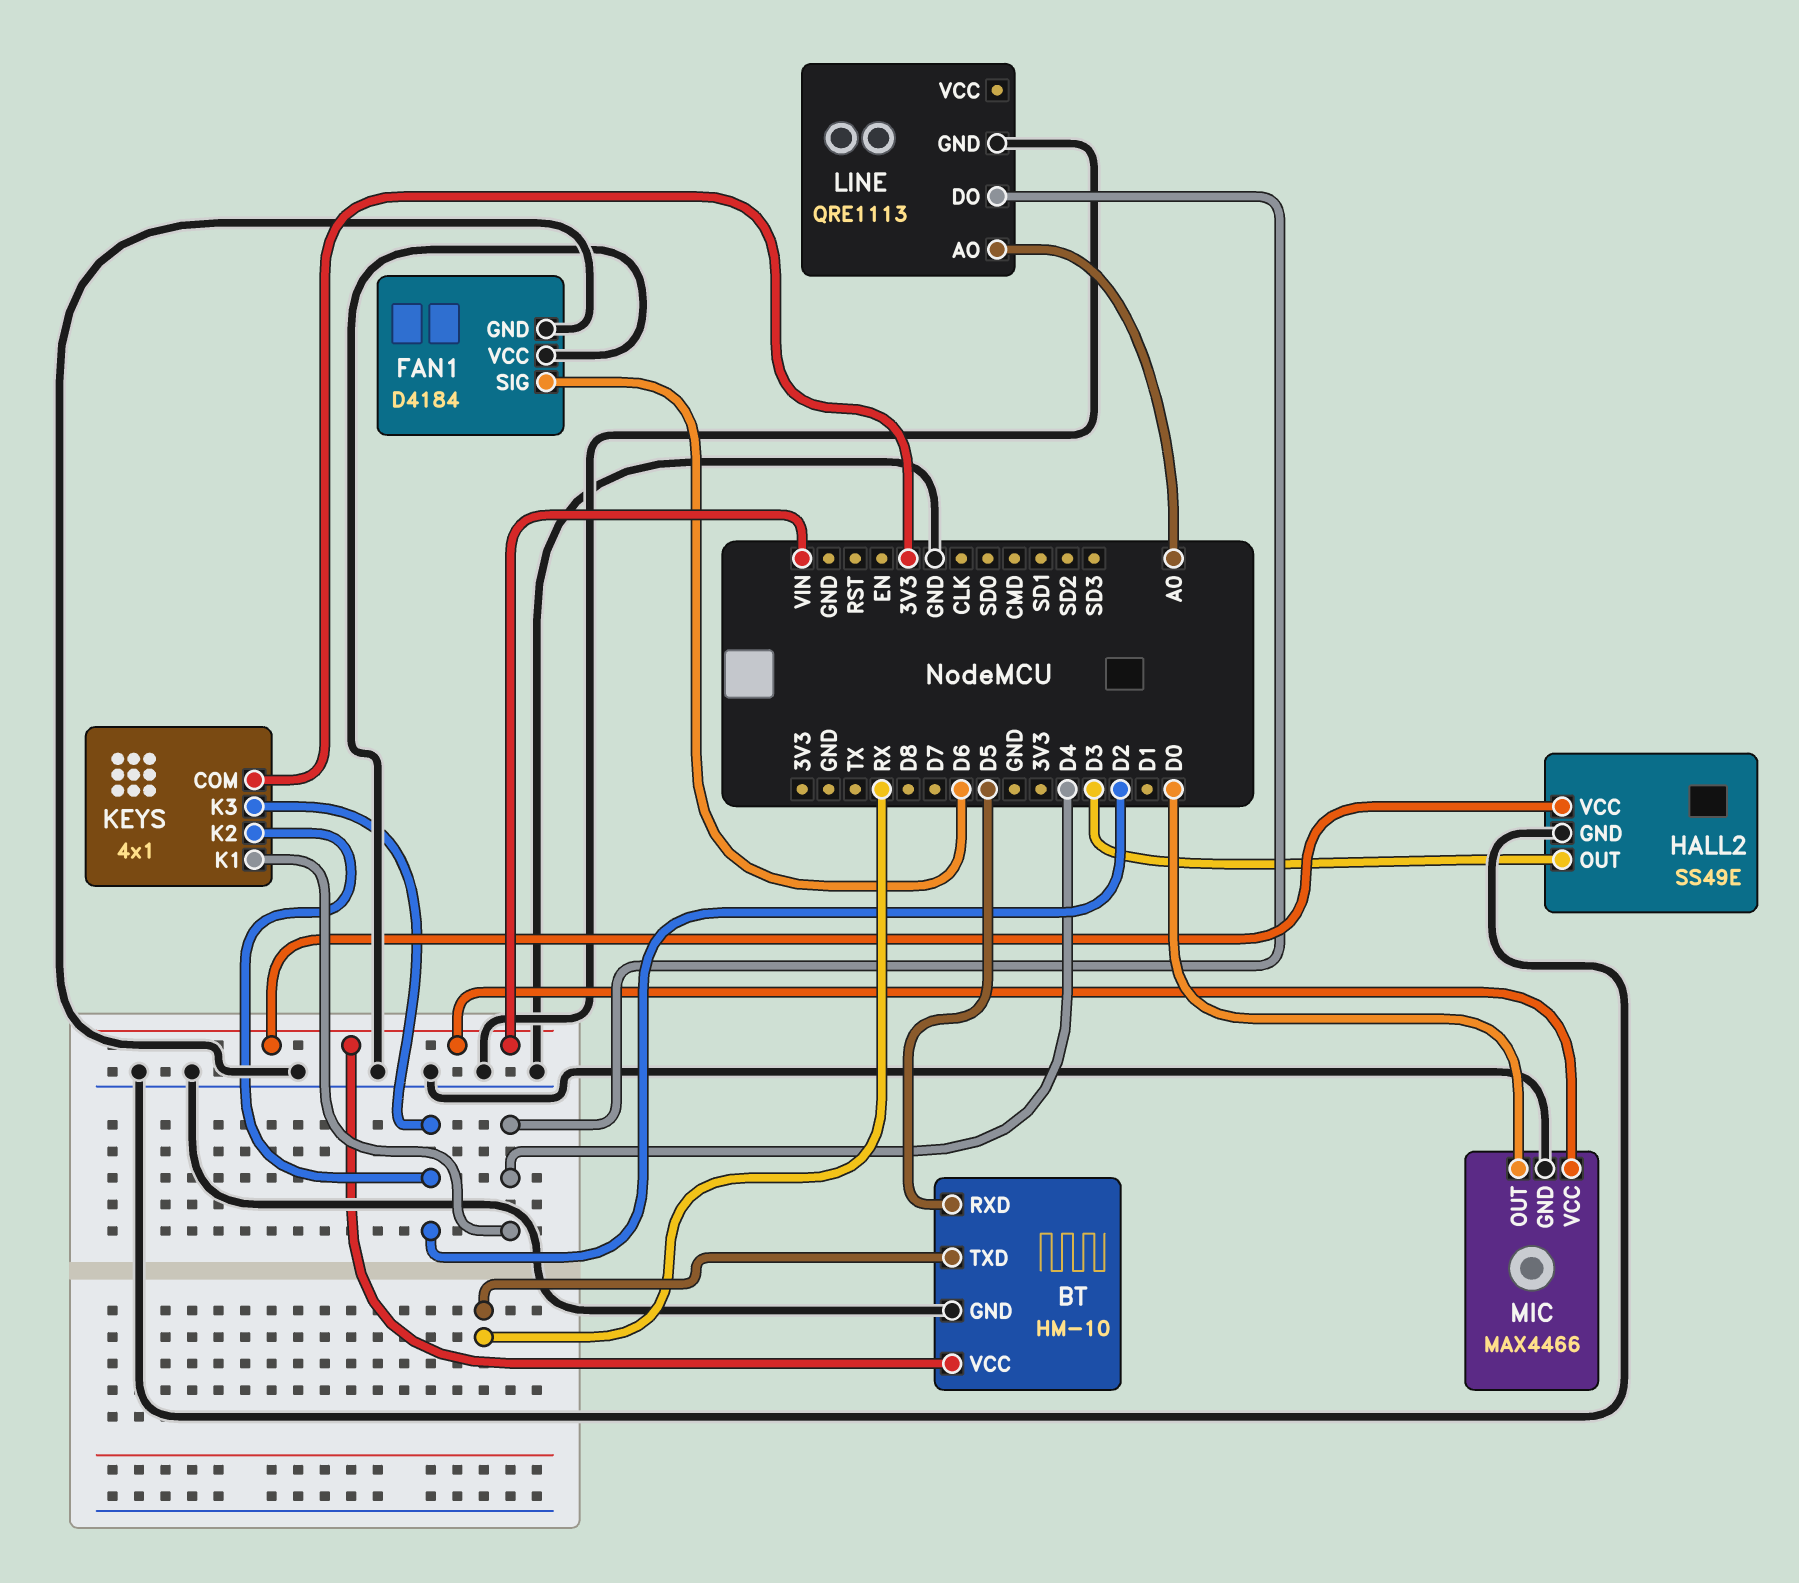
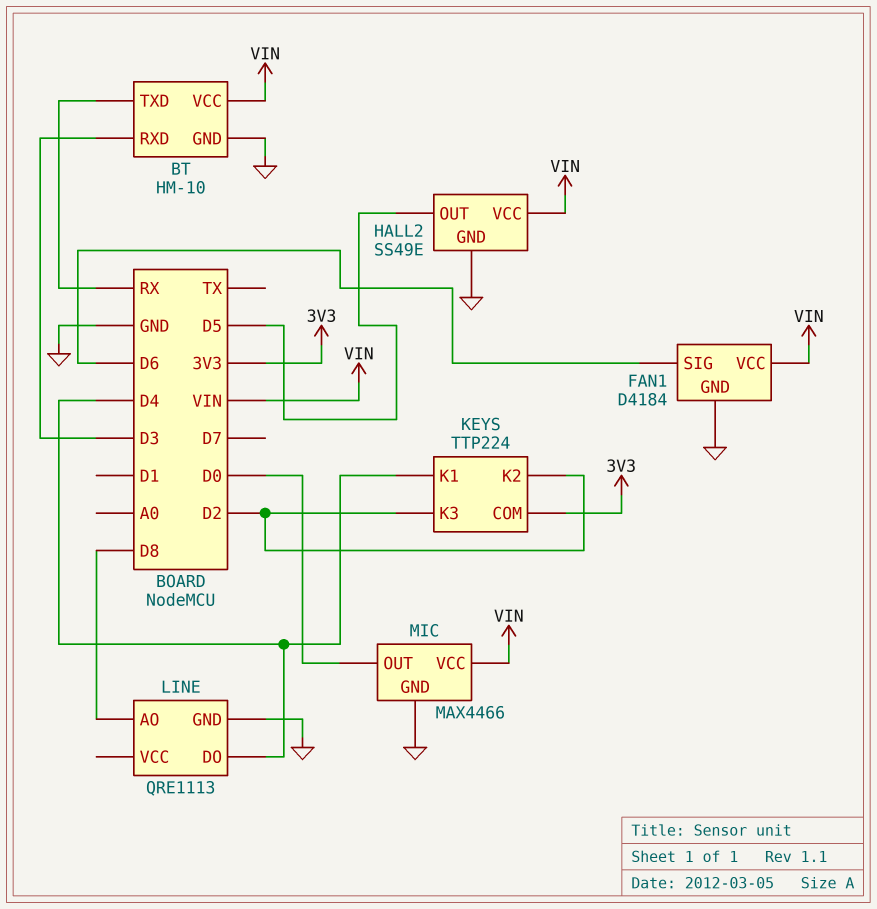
BT pin RXD: D5 -> D3
FAN1 pin VCC: GND -> VIN
HALL2 pin OUT: D3 -> D5
KEYS: 4x1 -> TTP224
LINE pin AO: A0 -> D8

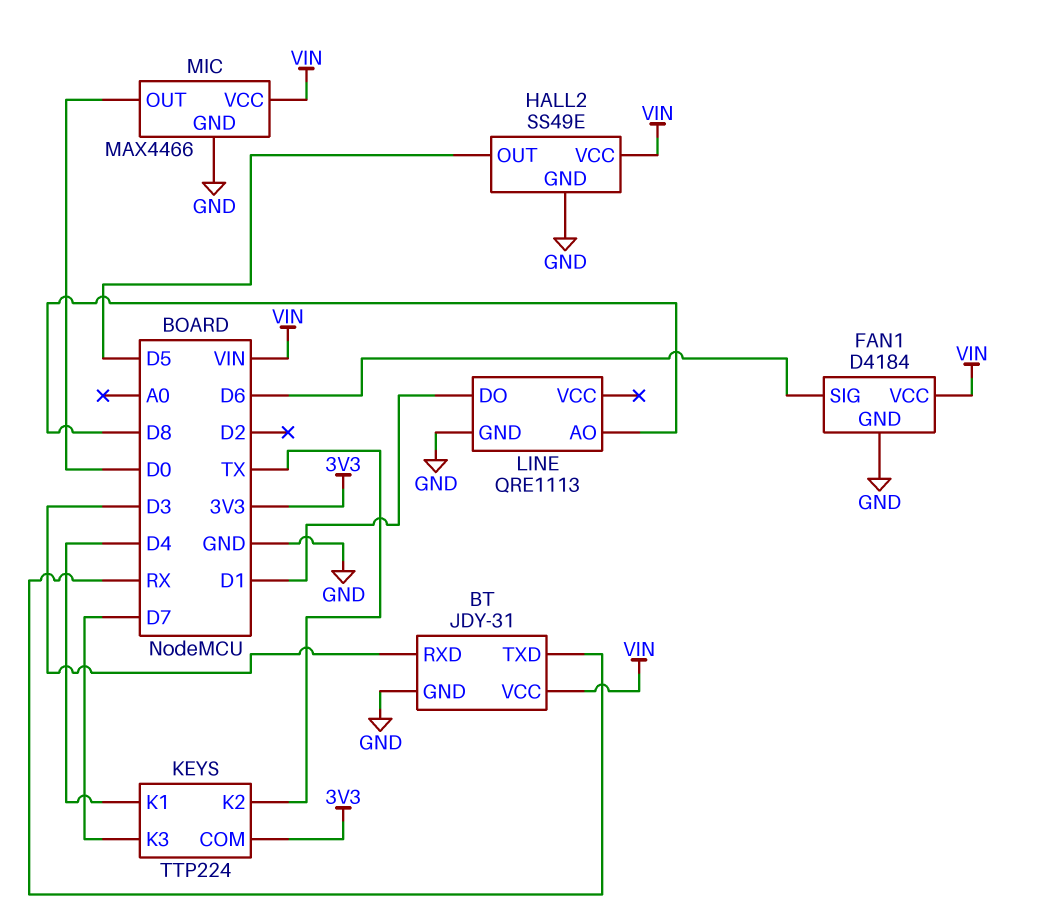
BT: HM-10 -> JDY-31
KEYS pin K2: D2 -> TX
KEYS pin K3: D2 -> D7
LINE pin DO: D4 -> D1

